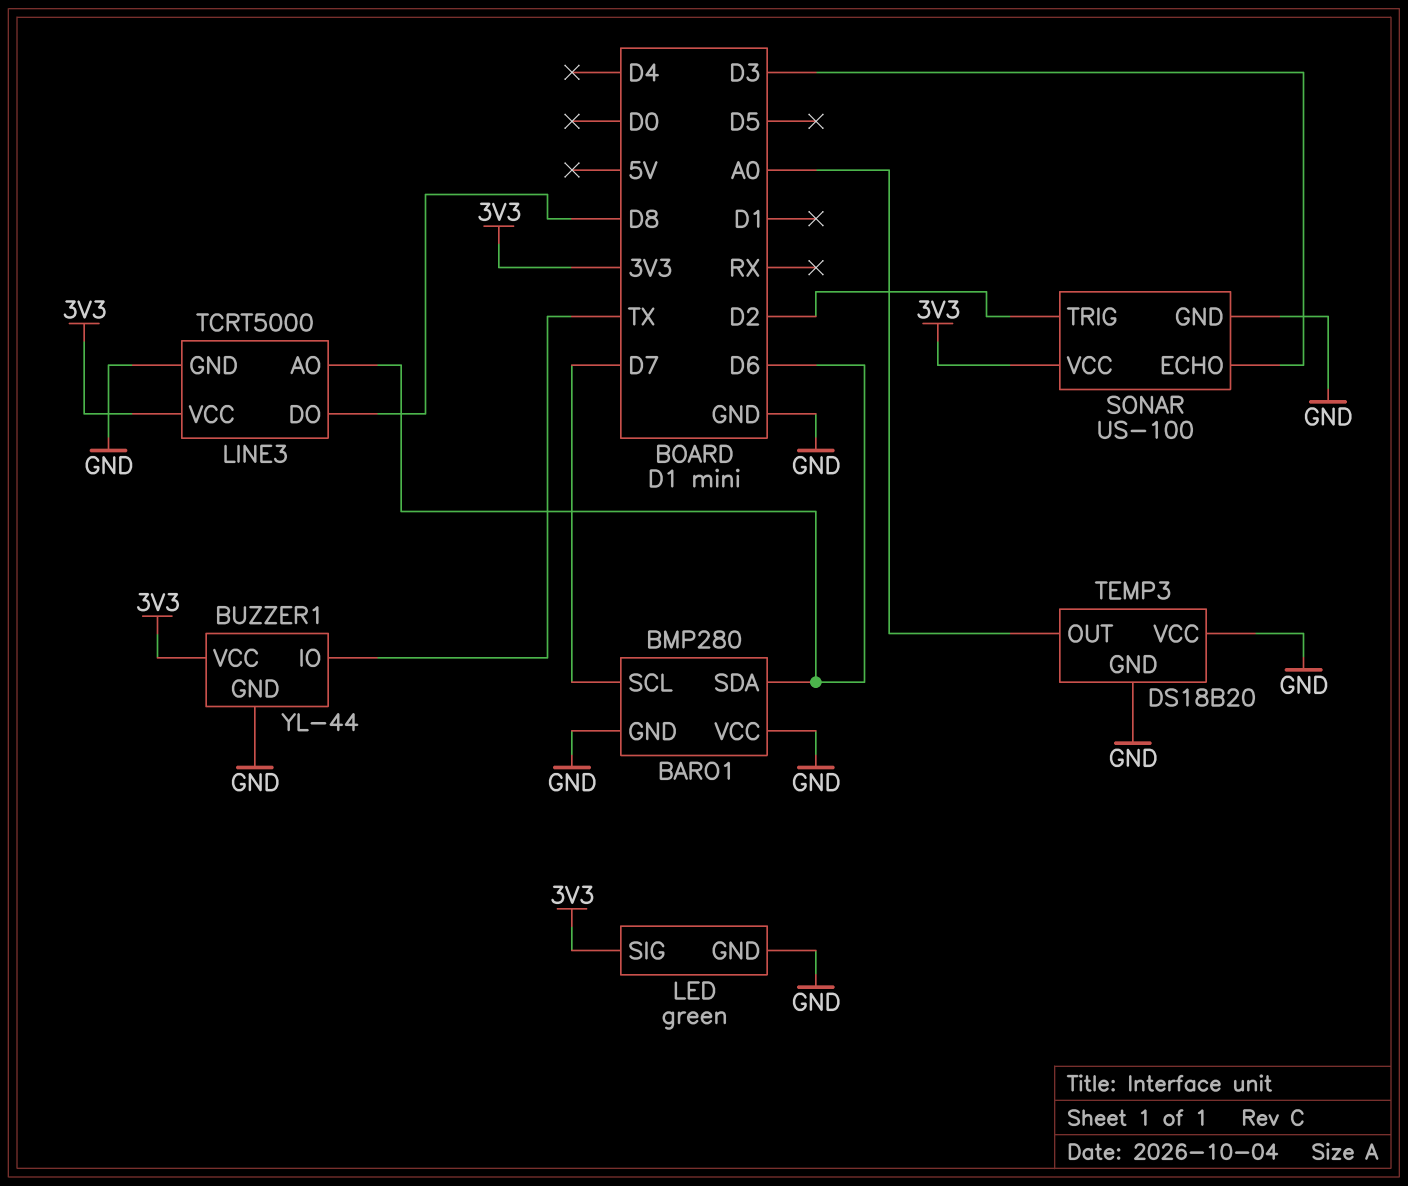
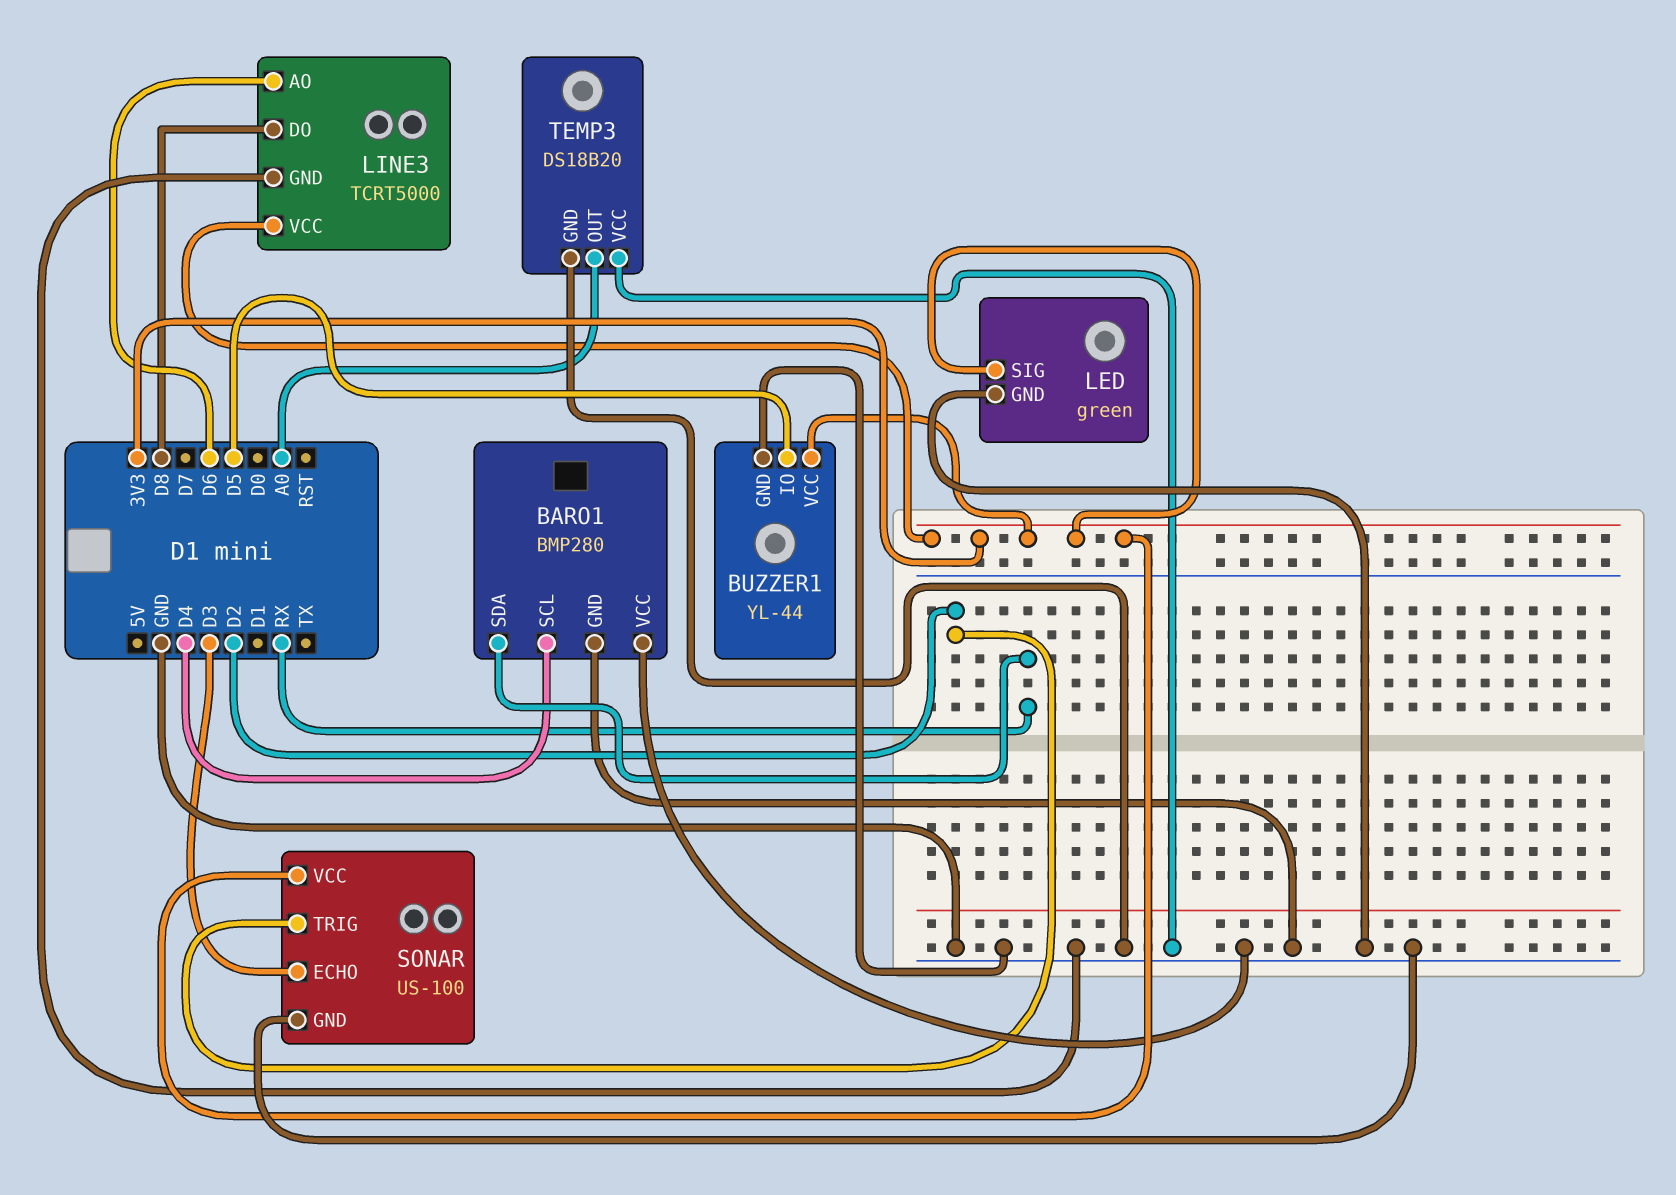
BARO1 pin SCL: D7 -> D4
BARO1 pin SDA: D6 -> RX
BUZZER1 pin IO: TX -> D5

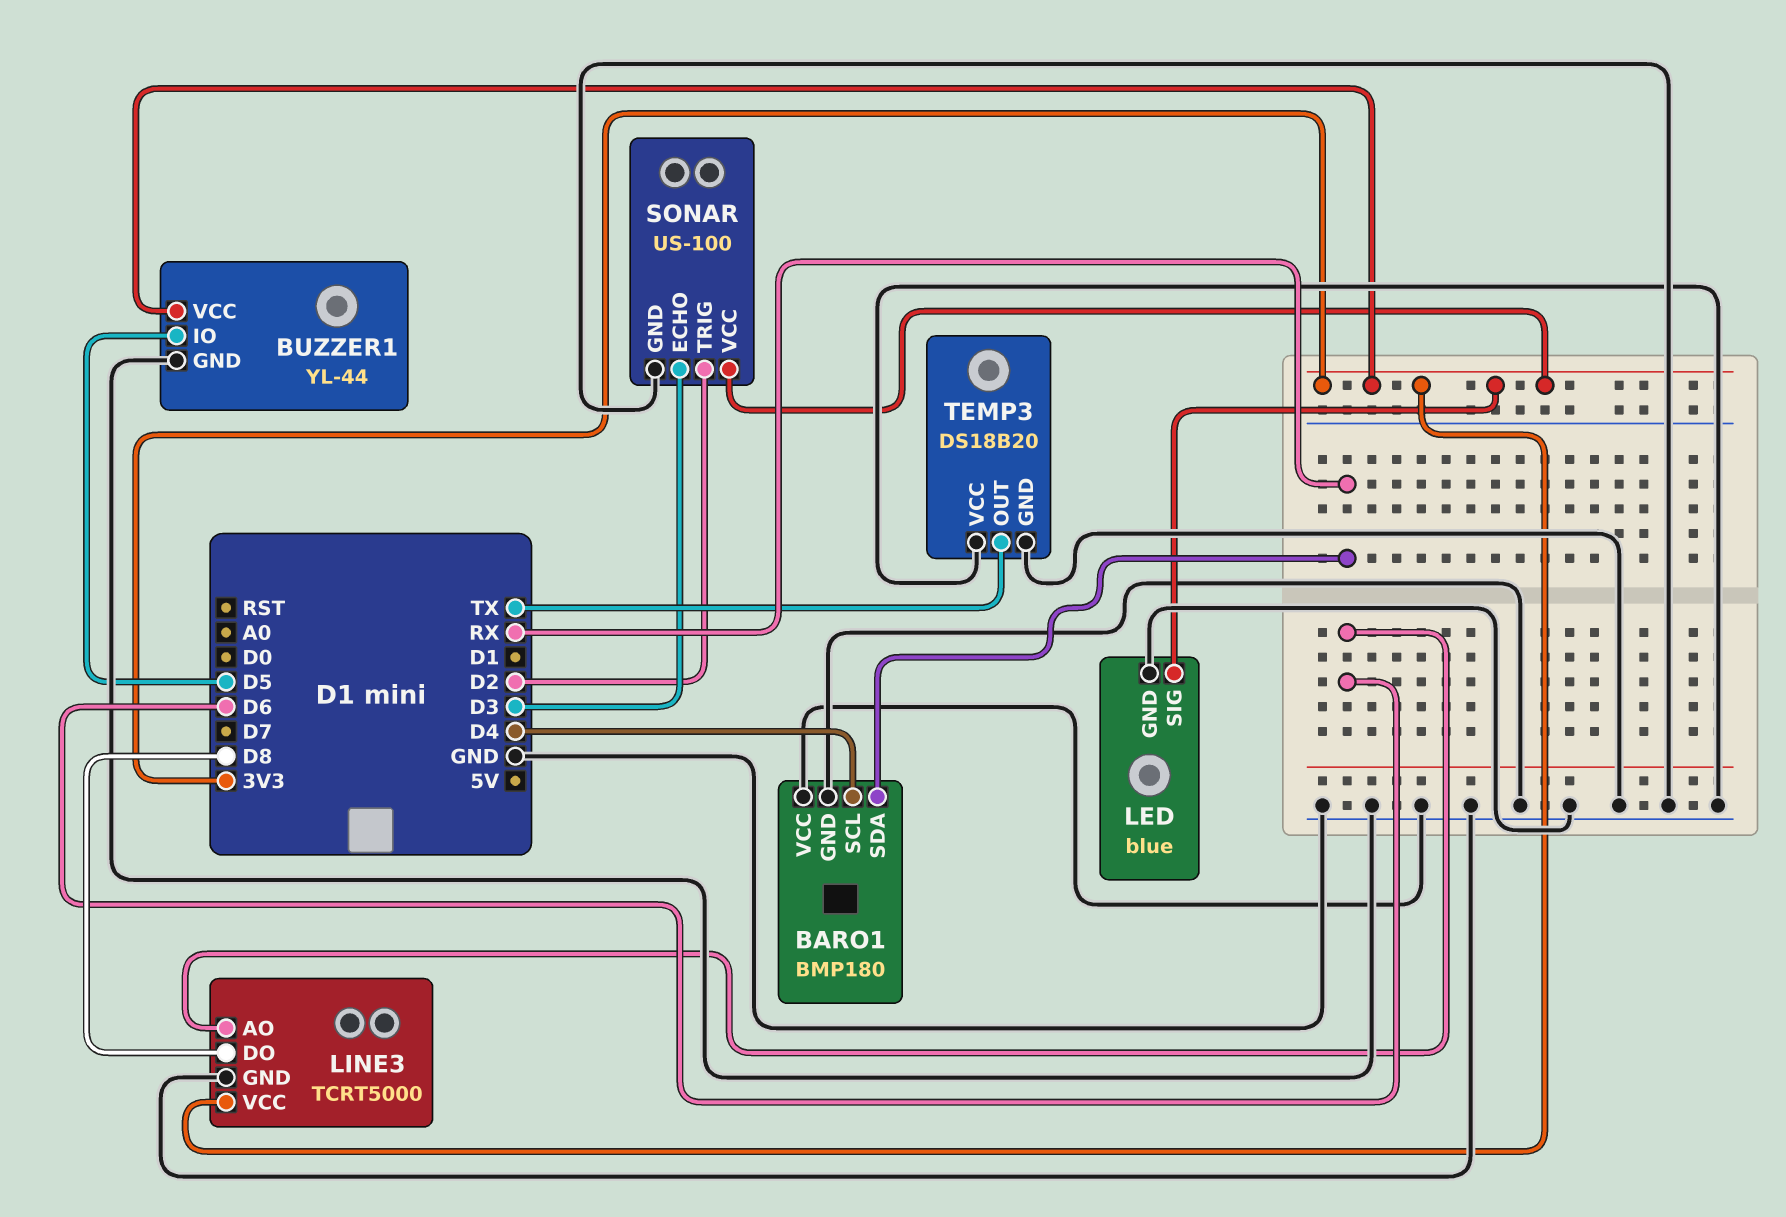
BARO1: BMP280 -> BMP180
LED: green -> blue
TEMP3 pin OUT: A0 -> TX

